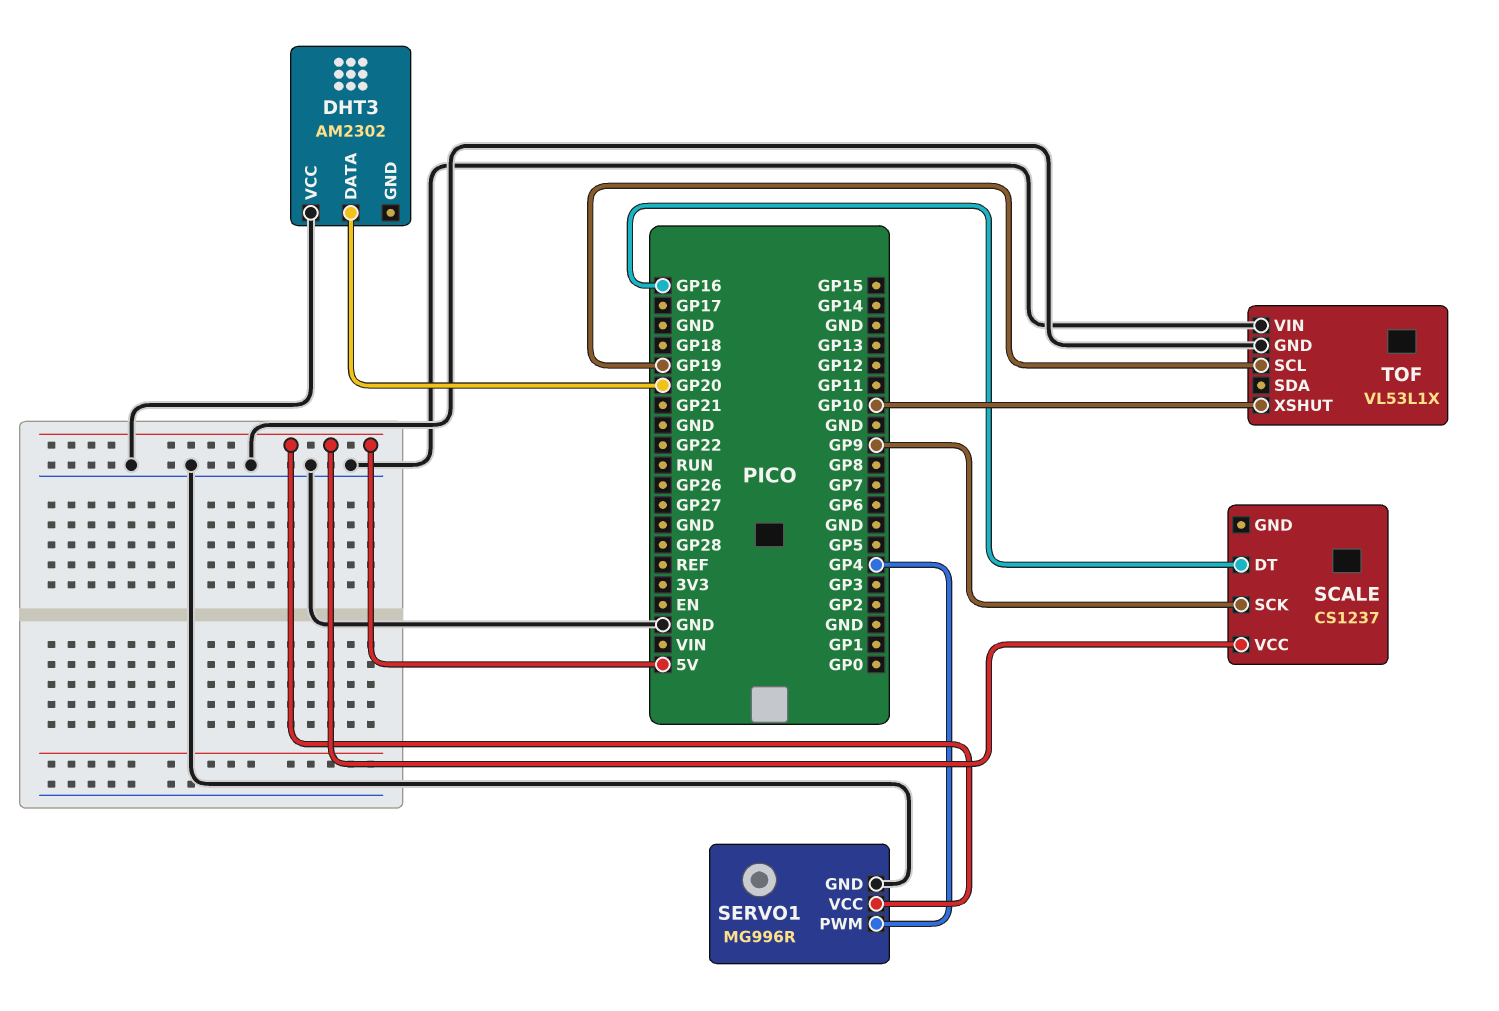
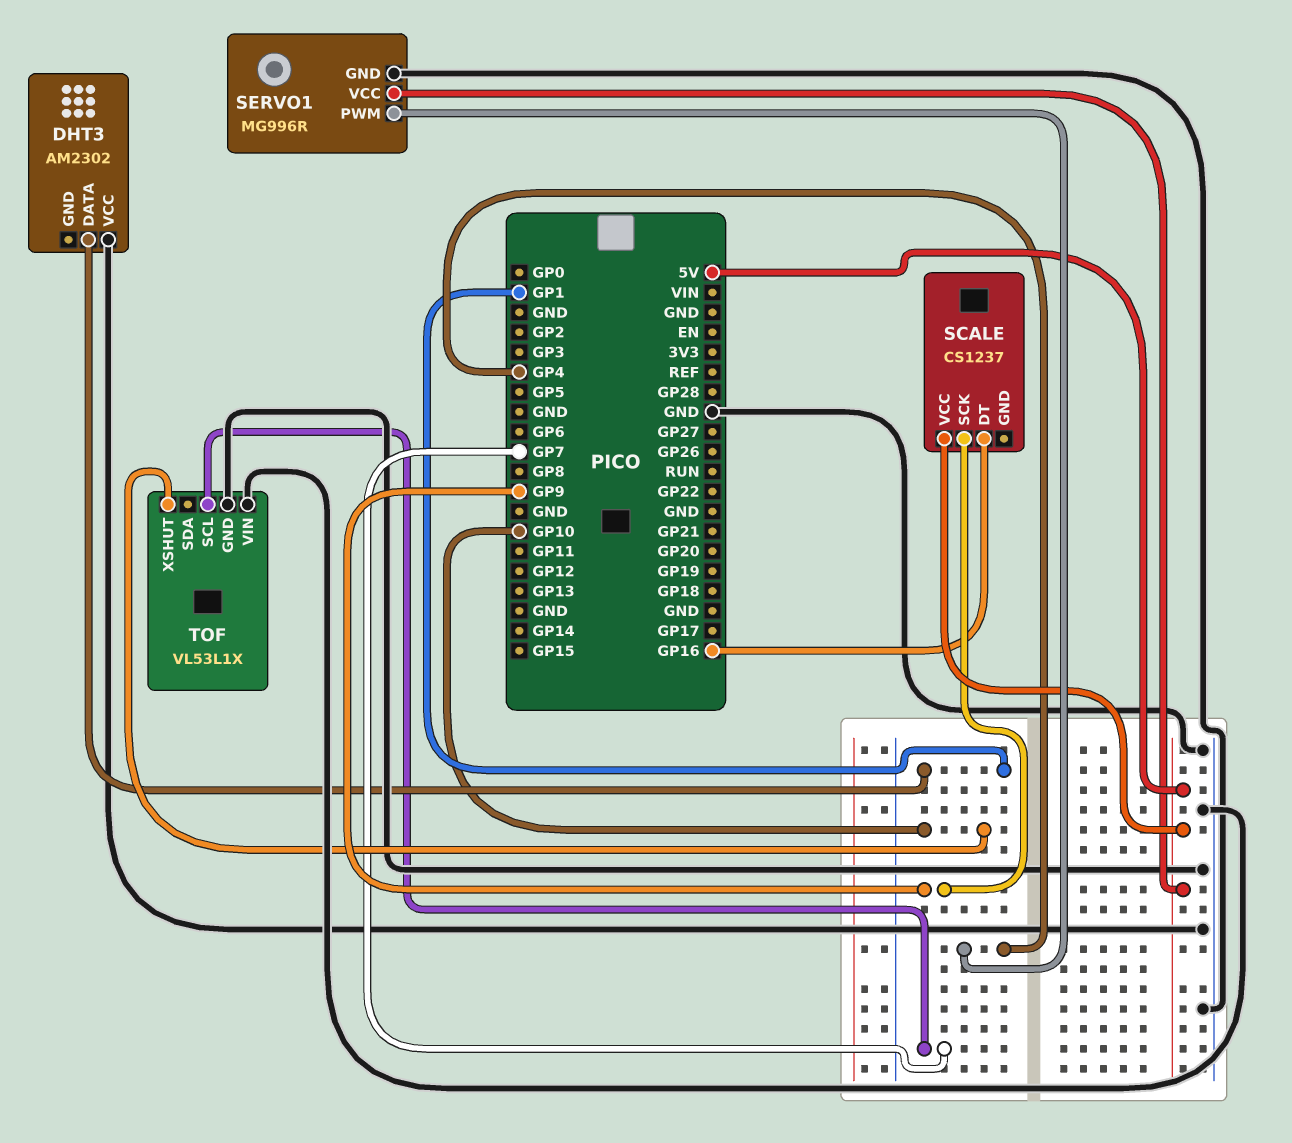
DHT3 pin DATA: GP20 -> GP1
TOF pin SCL: GP19 -> GP7

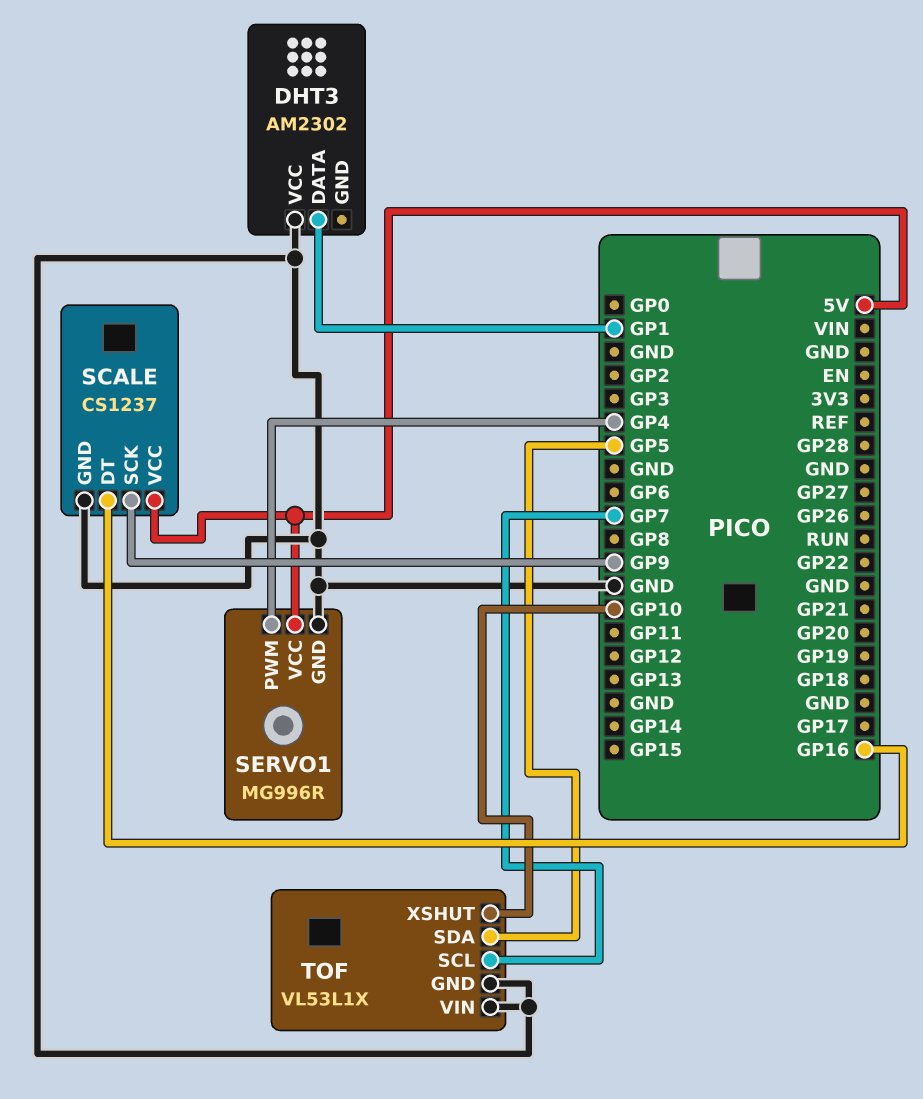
SCALE pin GND: none -> GND
TOF pin SDA: none -> GP5

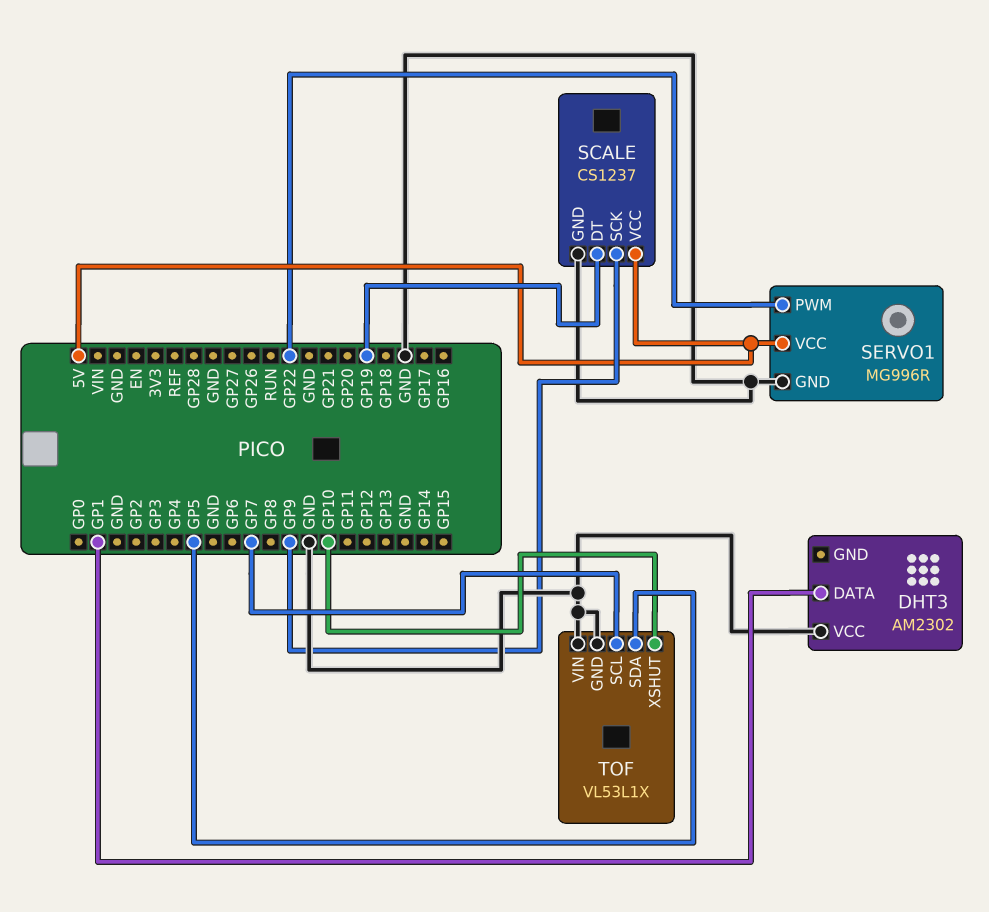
SCALE pin DT: GP16 -> GP19
SERVO1 pin PWM: GP4 -> GP22

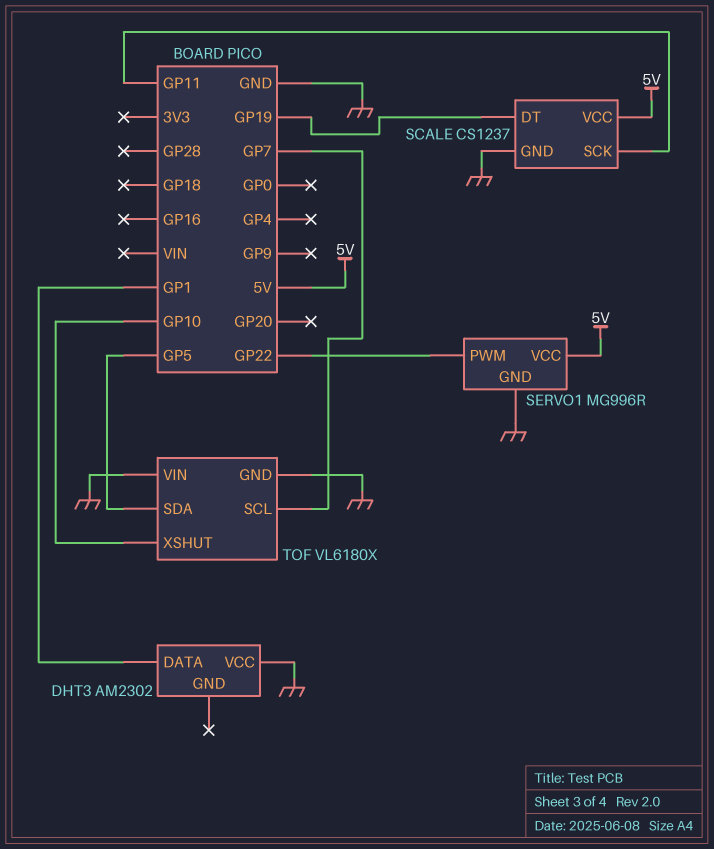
SCALE pin SCK: GP9 -> GP11
TOF: VL53L1X -> VL6180X

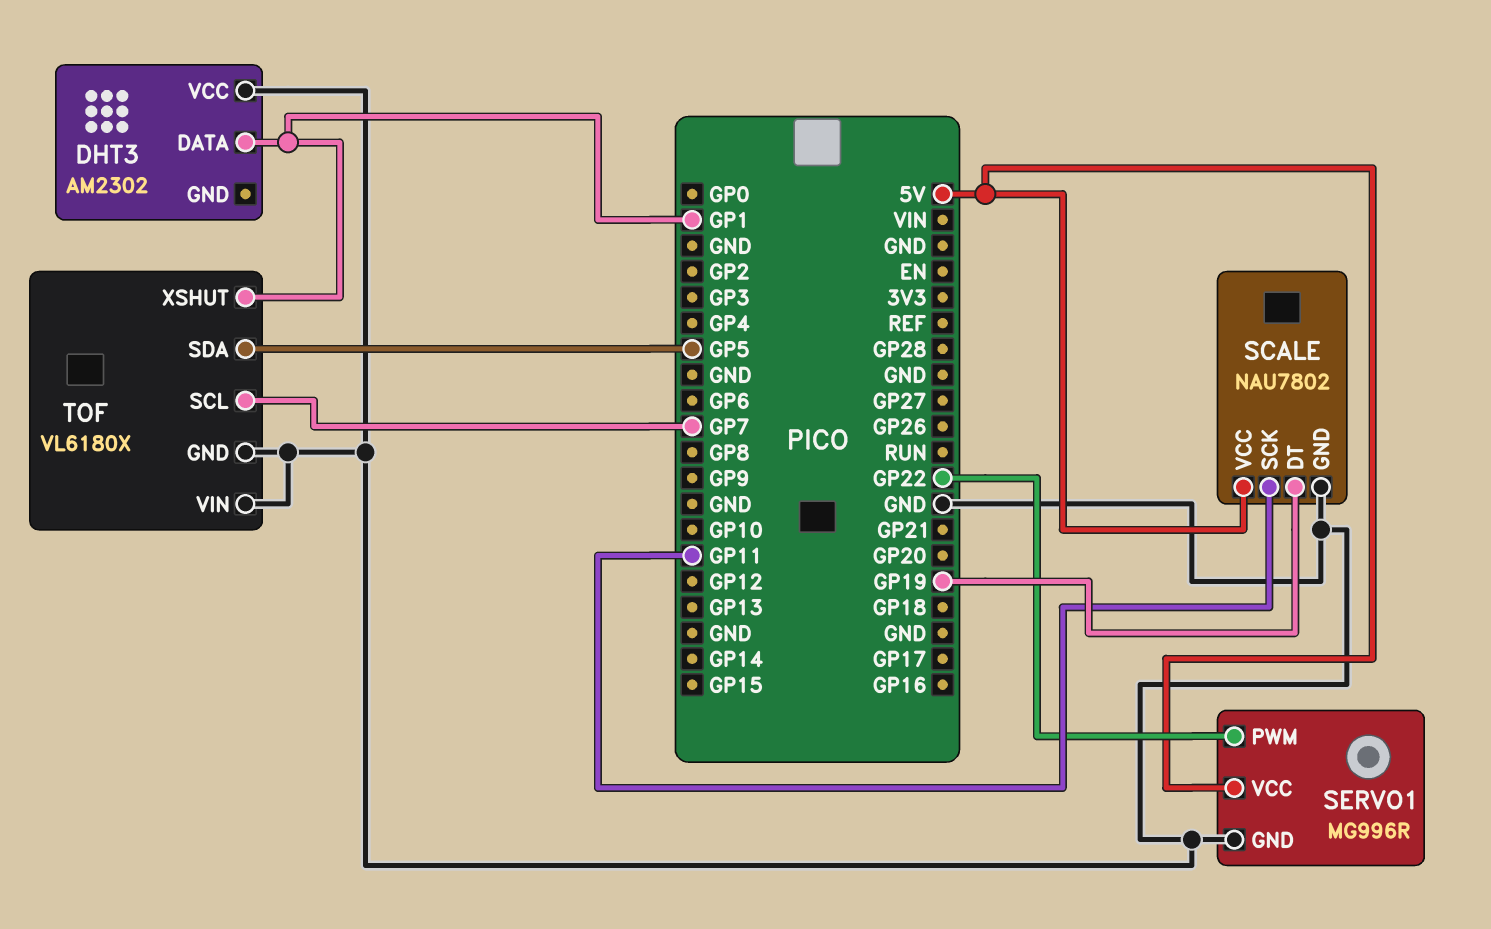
SCALE: CS1237 -> NAU7802
TOF pin XSHUT: GP10 -> GP1

